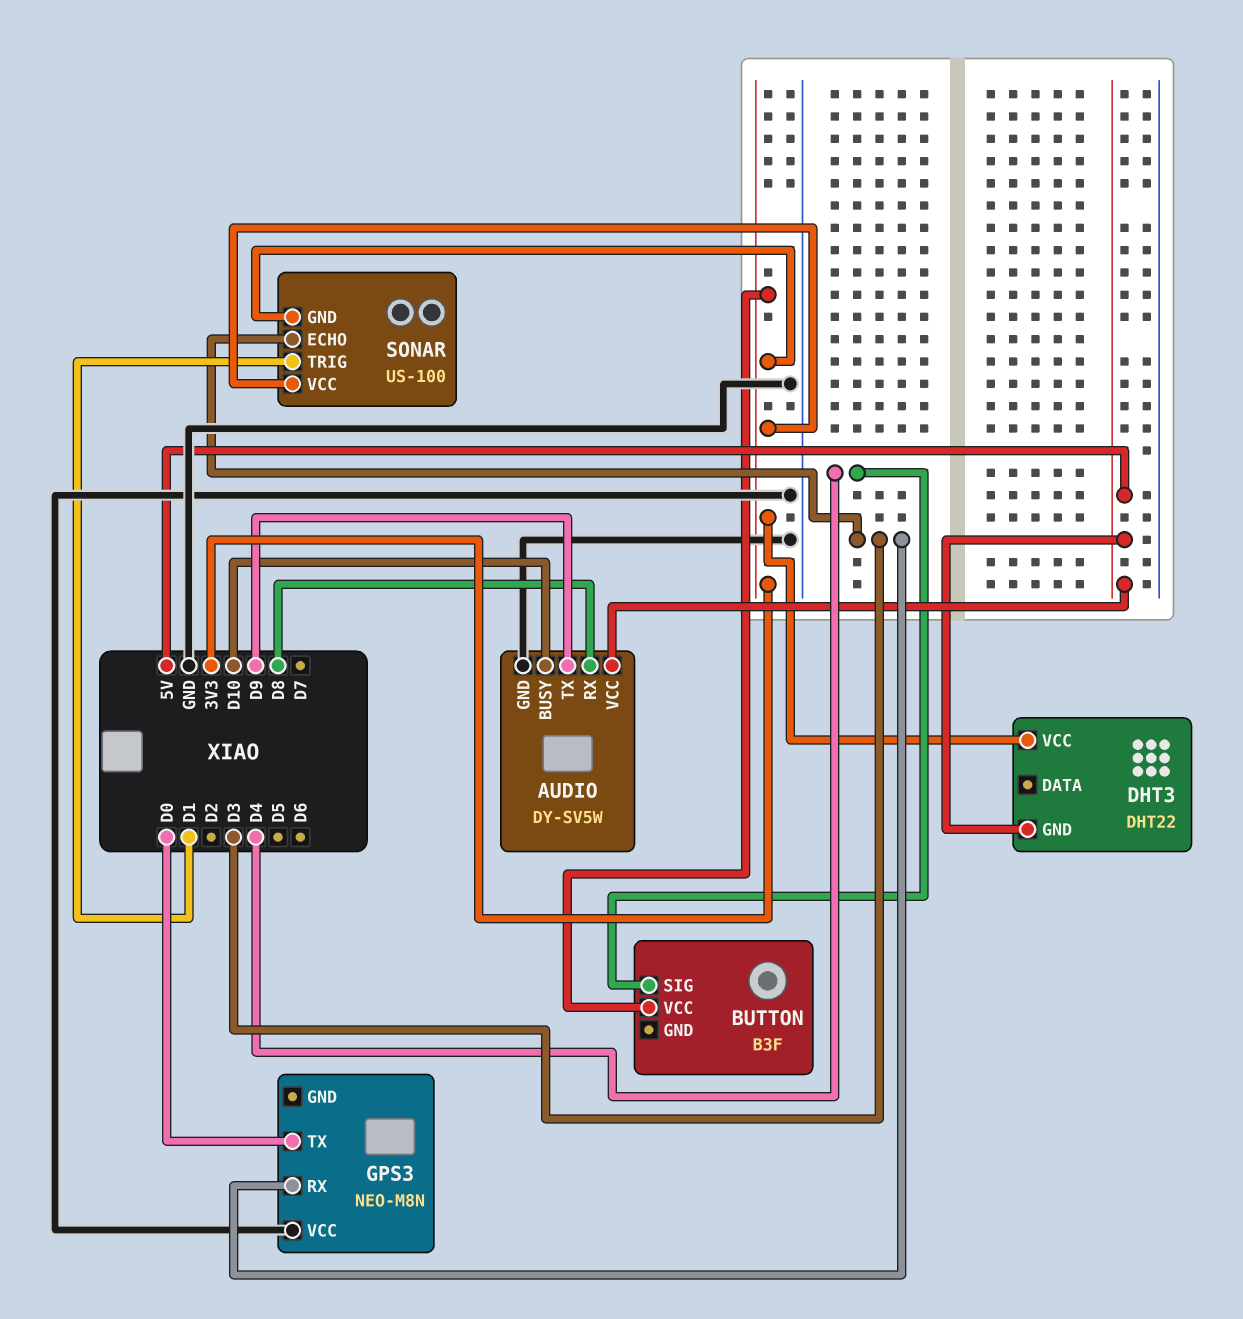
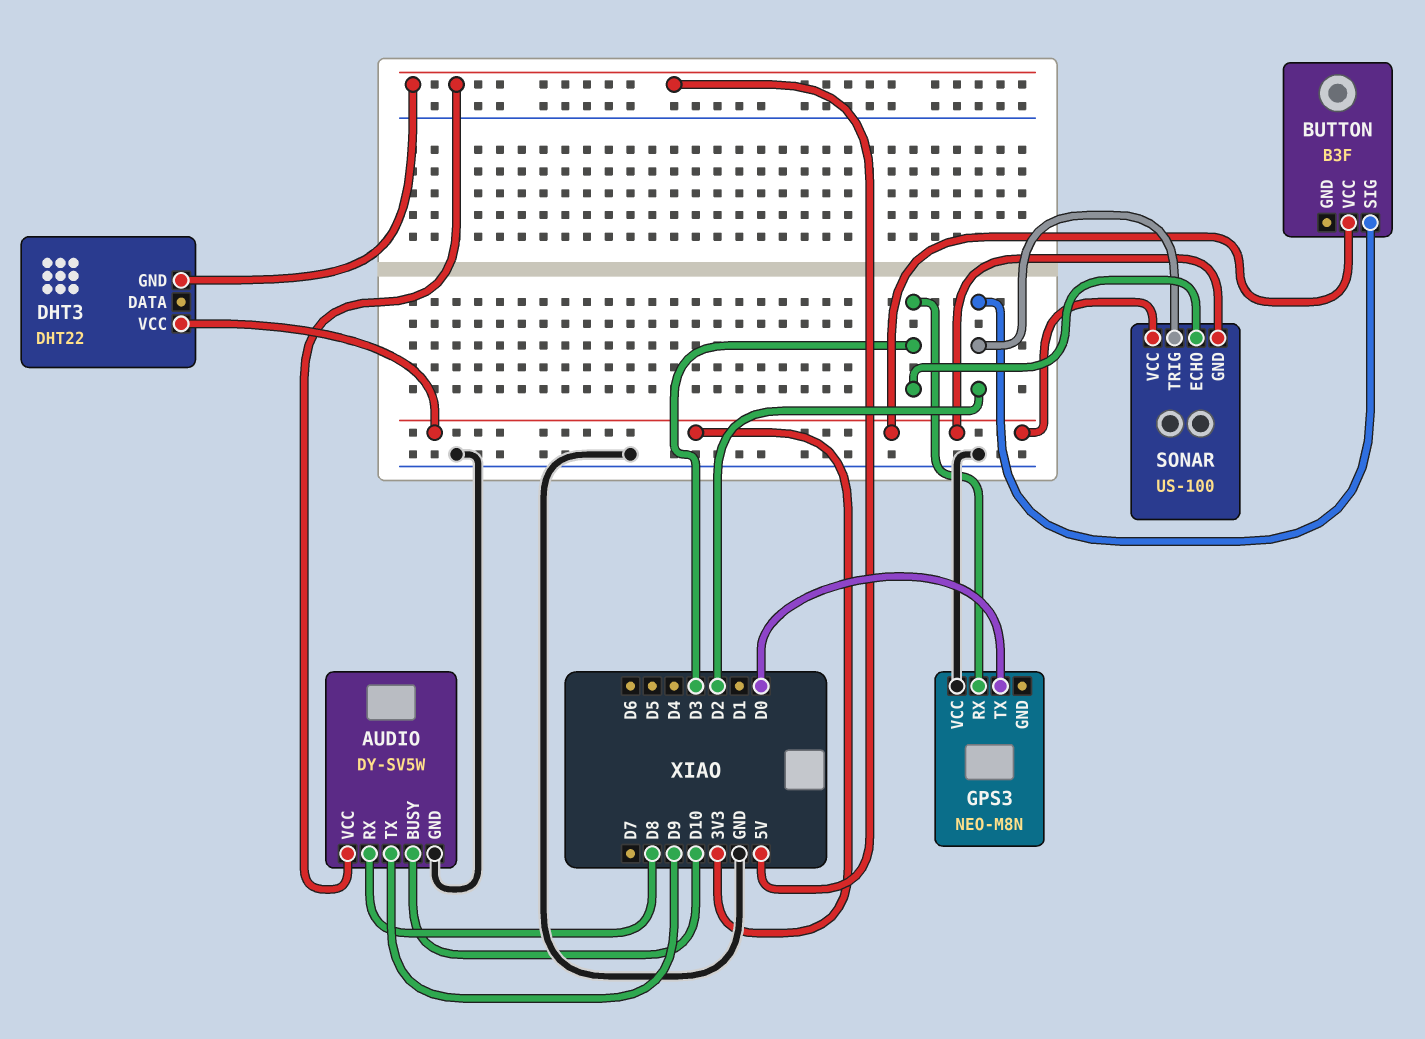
BUTTON pin SIG: D4 -> D2
SONAR pin TRIG: D1 -> D2

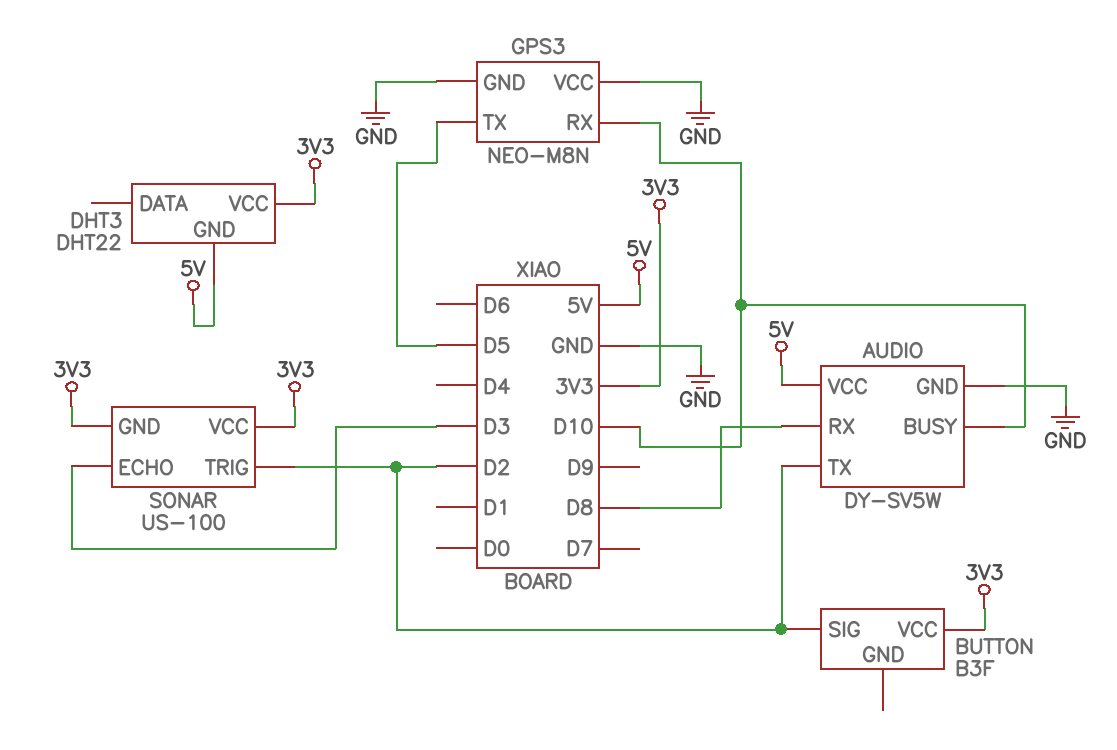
AUDIO pin TX: D9 -> D2
GPS3 pin GND: none -> GND
GPS3 pin RX: D3 -> D10
GPS3 pin TX: D0 -> D5

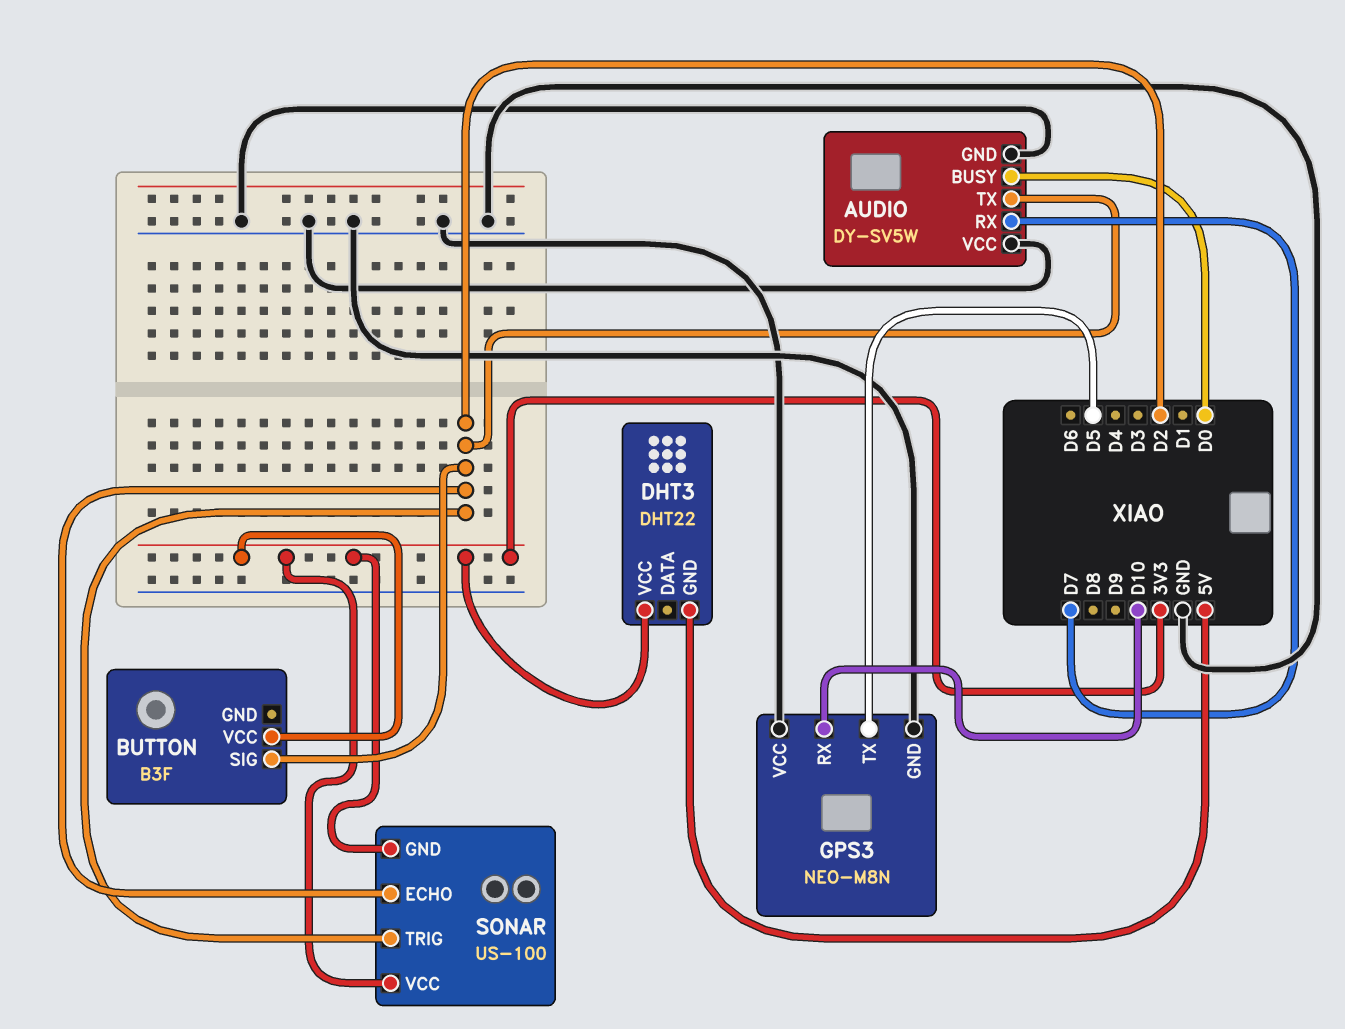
AUDIO pin BUSY: D10 -> D0
AUDIO pin RX: D8 -> D7
AUDIO pin VCC: 5V -> GND
SONAR pin ECHO: D3 -> D2

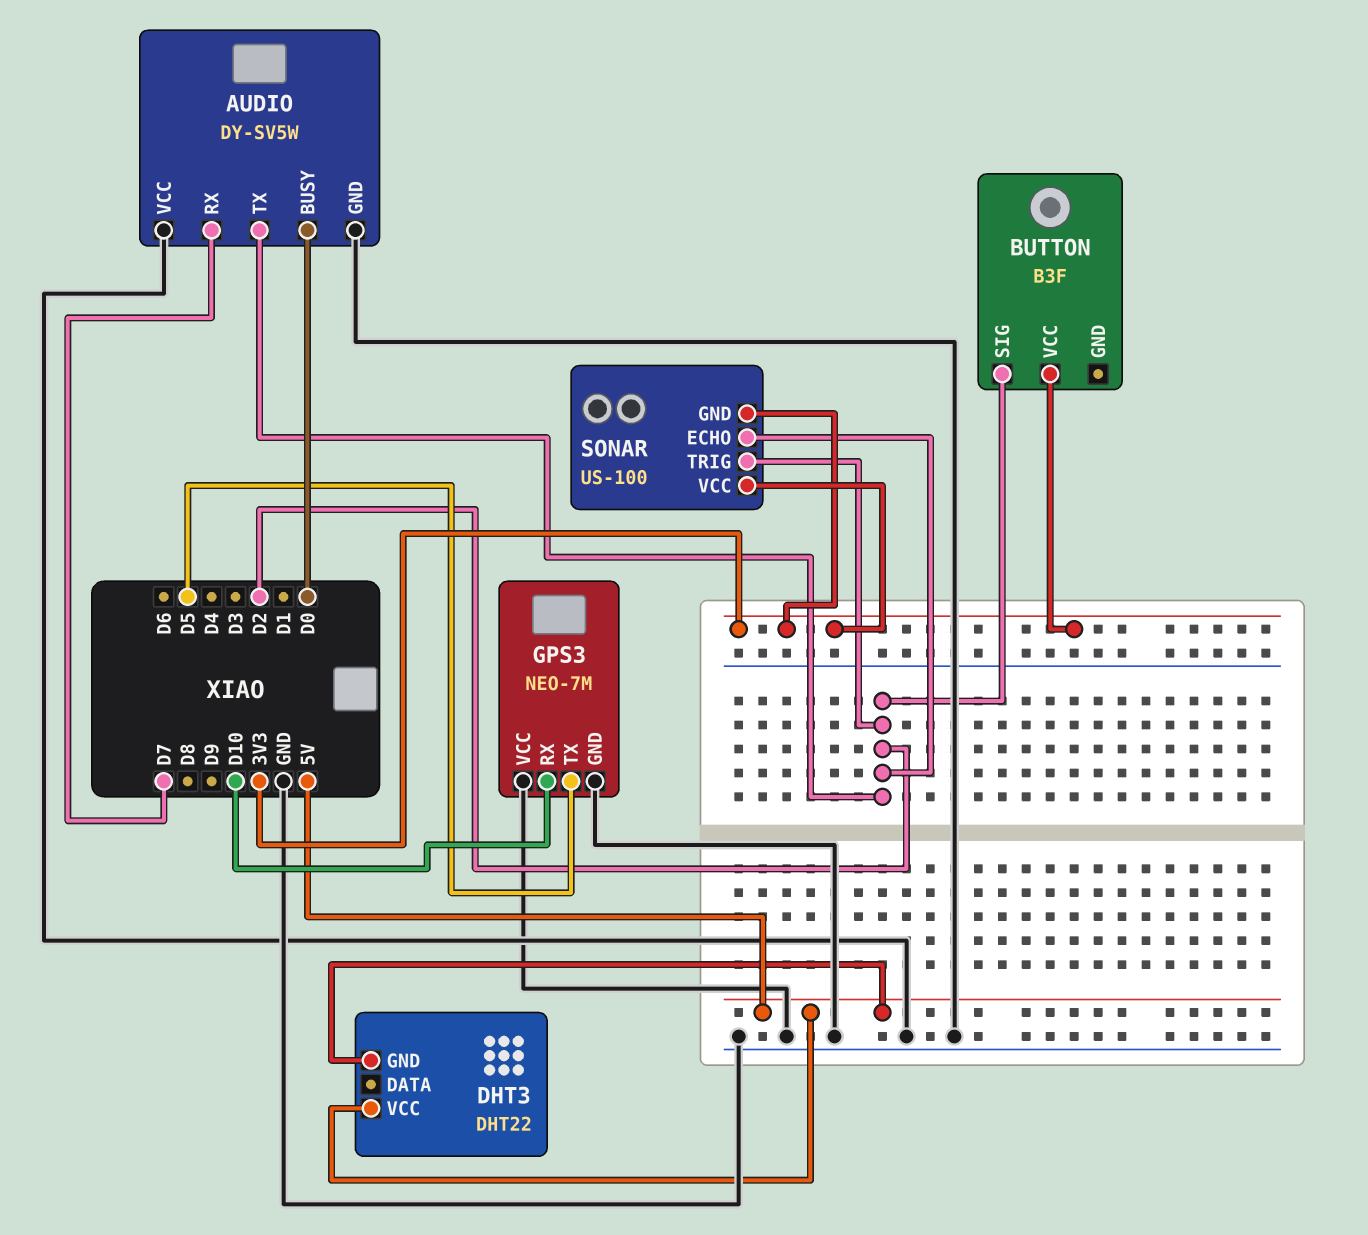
DHT3 pin VCC: 3V3 -> 5V
GPS3: NEO-M8N -> NEO-7M

